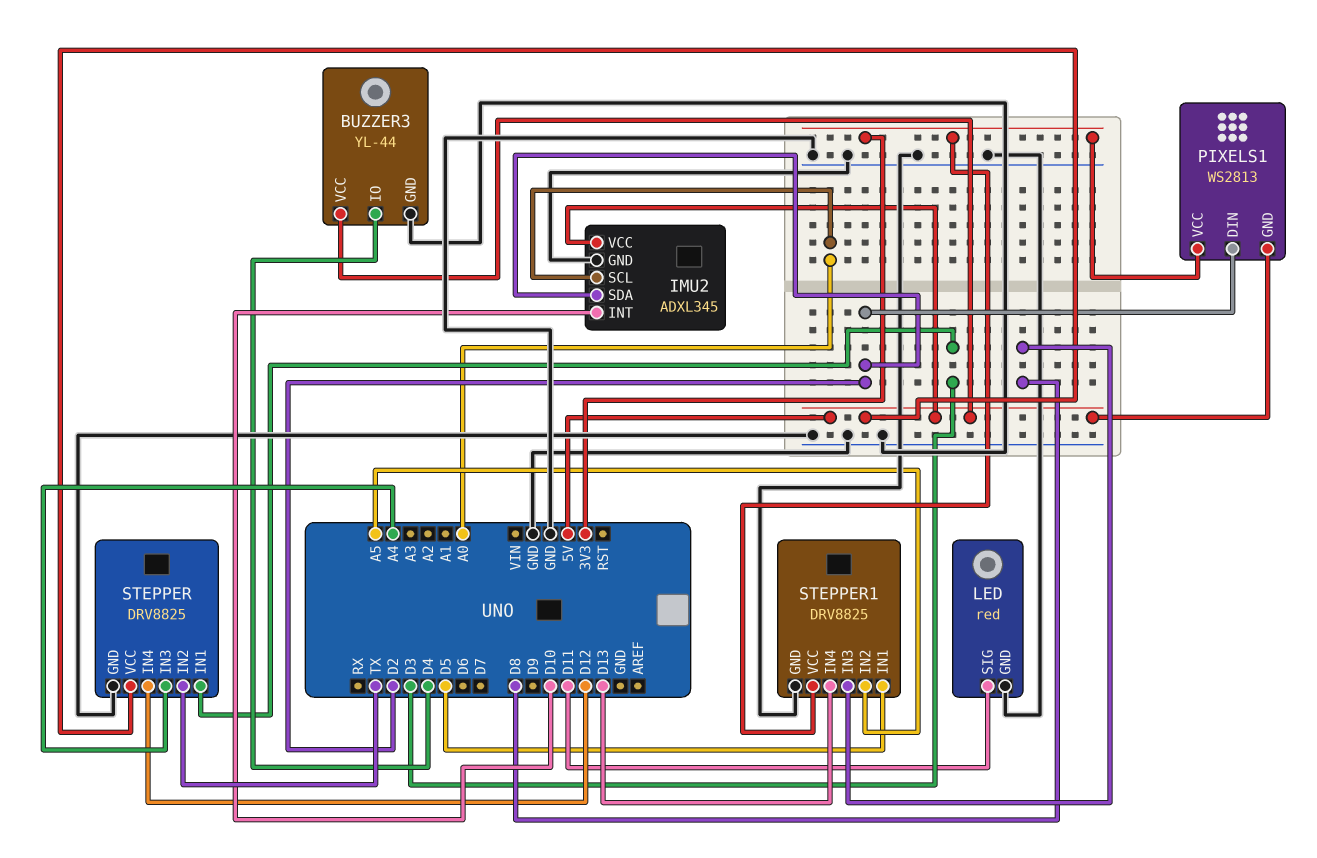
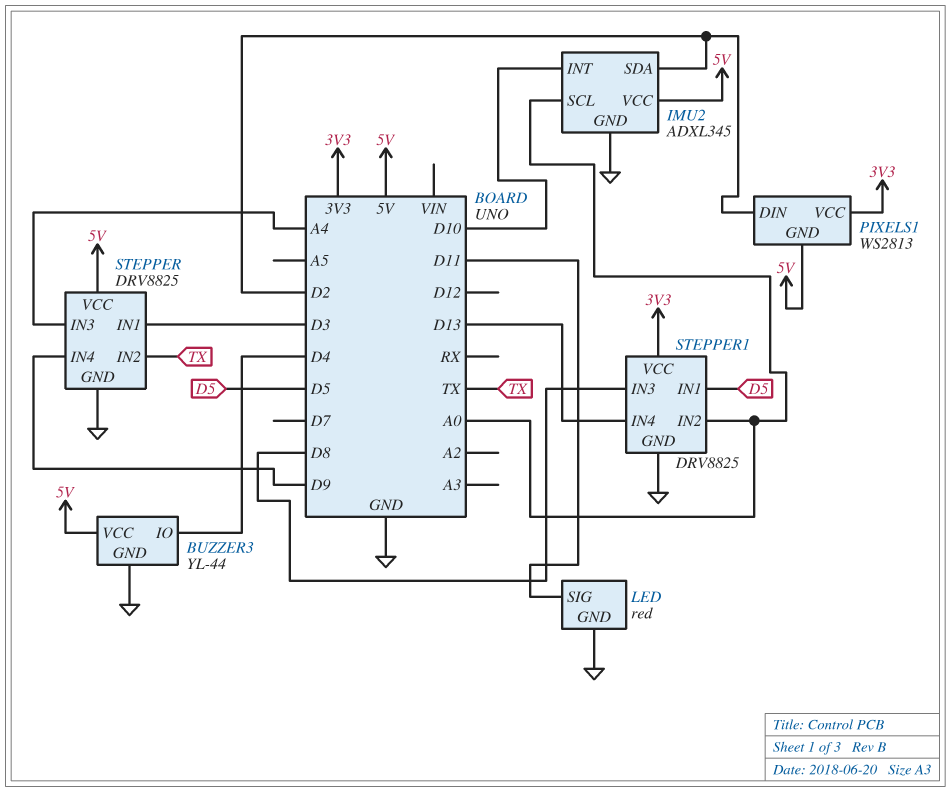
STEPPER pin IN4: D12 -> D9
STEPPER1 pin IN2: A5 -> A0

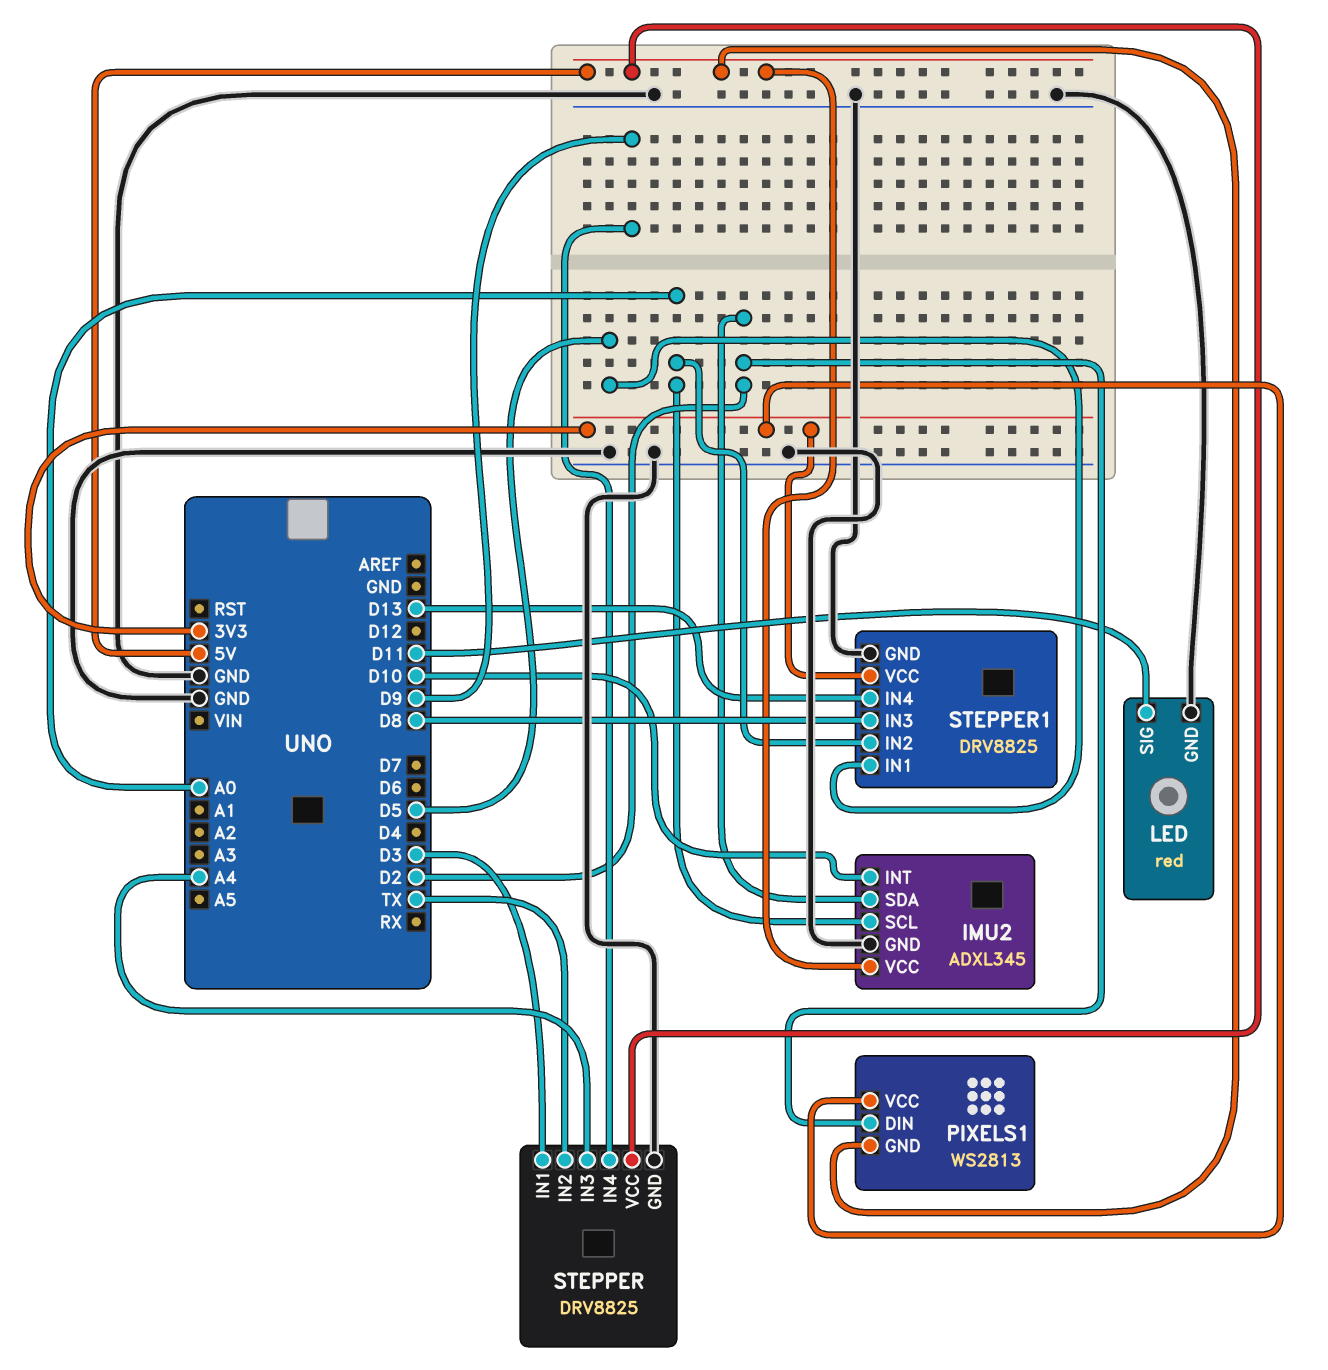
BUZZER3: YL-44 -> none
BUZZER3 pin GND: GND -> none
BUZZER3 pin IO: D4 -> none
BUZZER3 pin VCC: 5V -> none

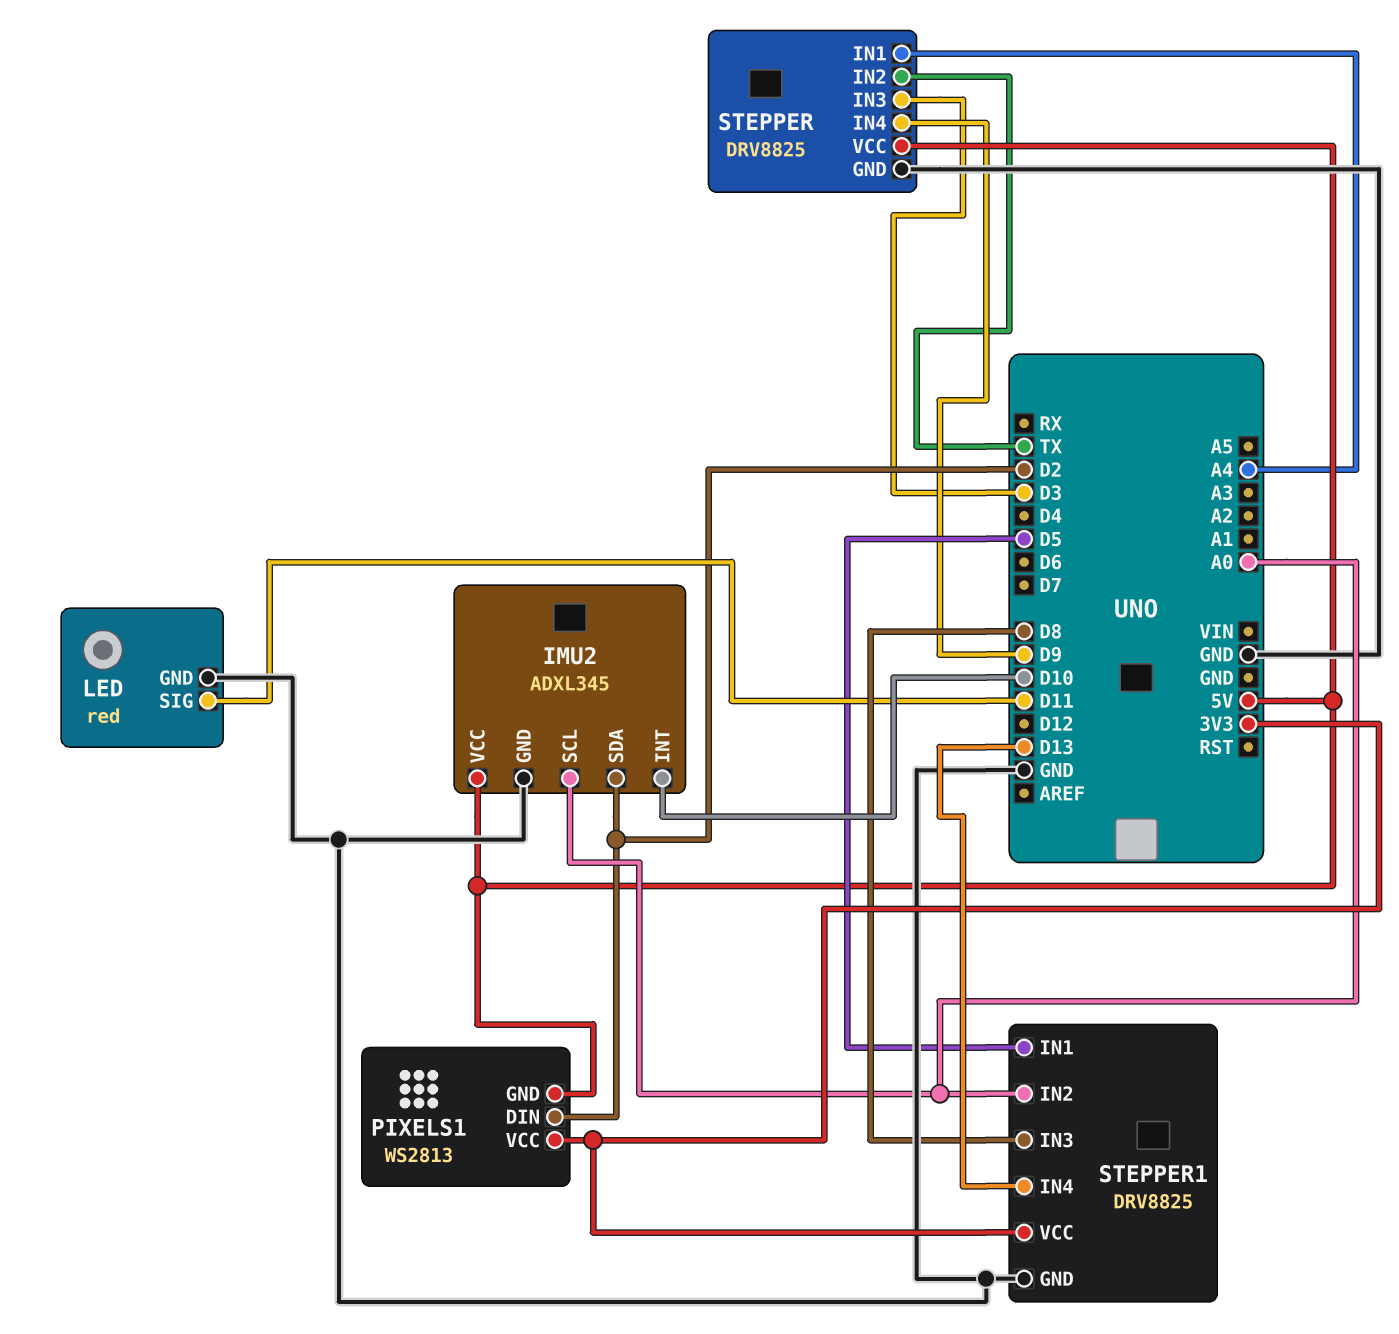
STEPPER pin IN1: D3 -> A4
STEPPER pin IN3: A4 -> D3

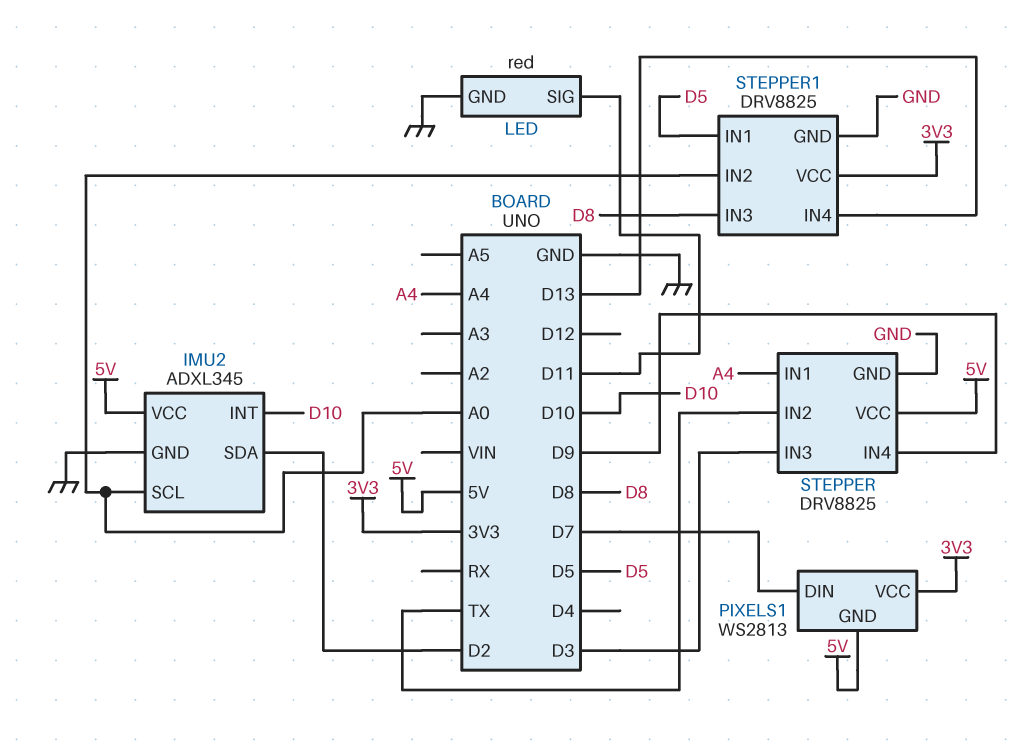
PIXELS1 pin DIN: D2 -> D7

